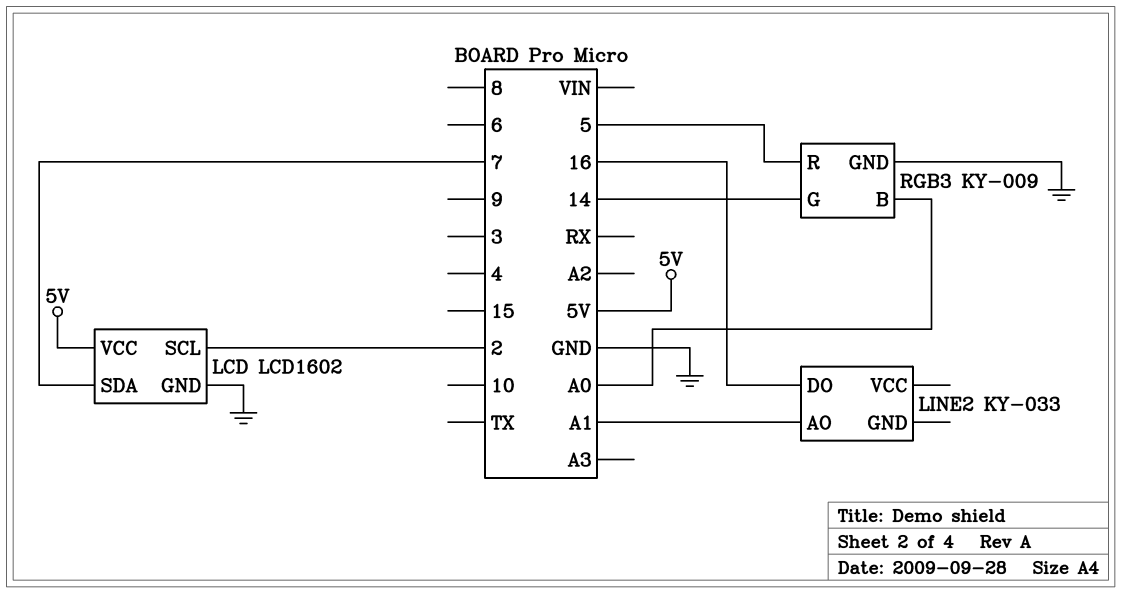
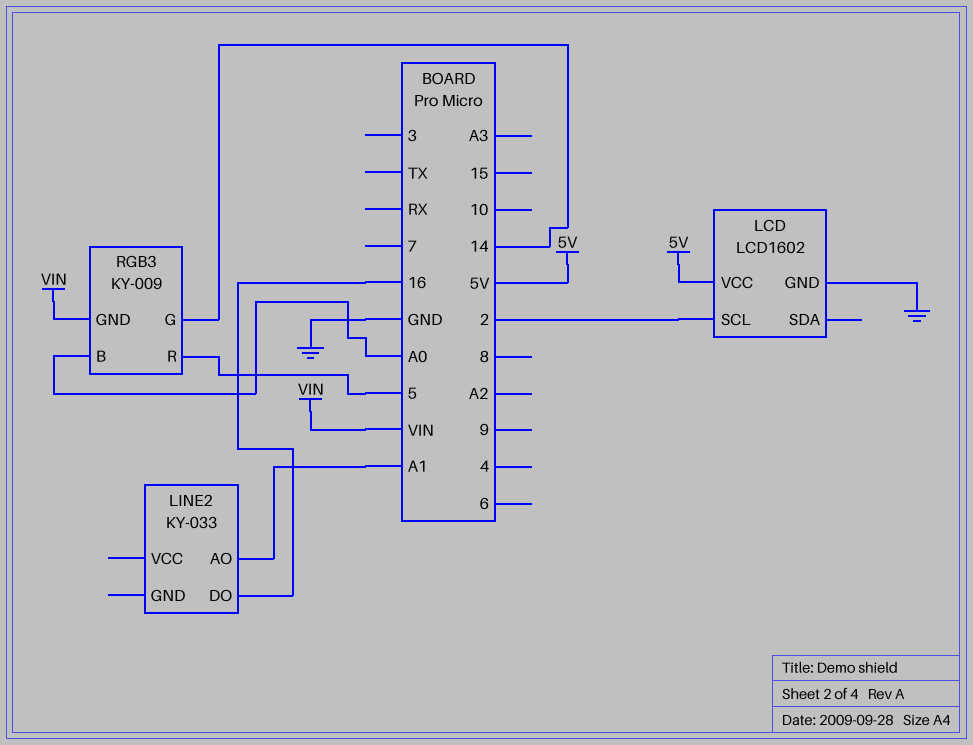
LCD pin SDA: 7 -> none
RGB3 pin GND: GND -> VIN

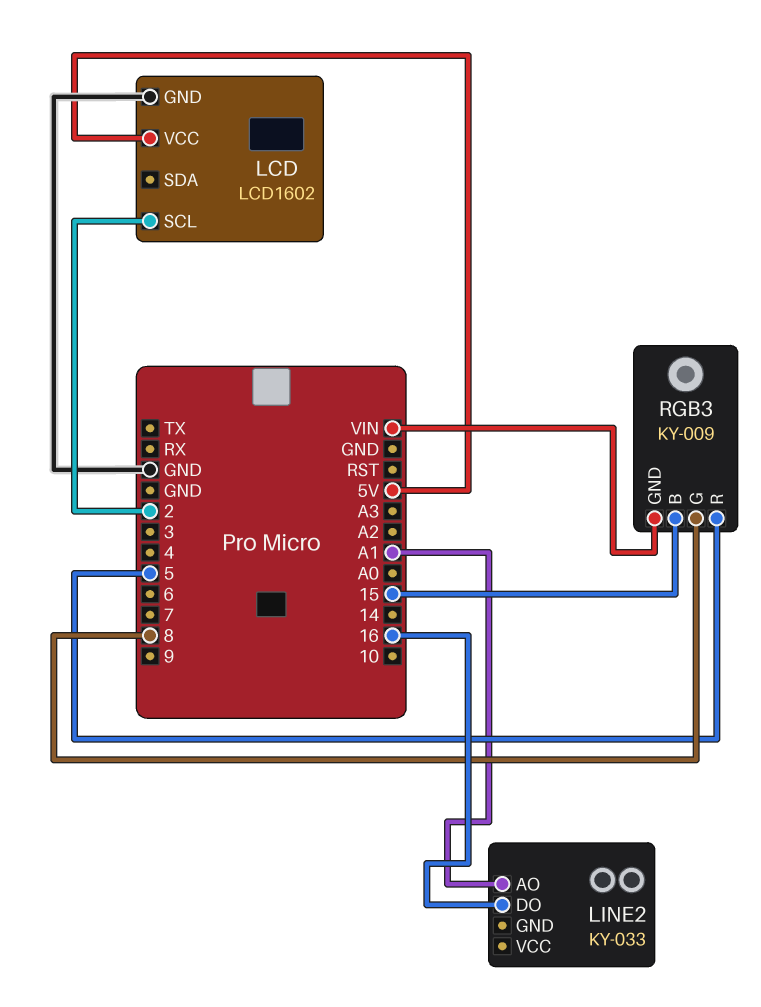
RGB3 pin B: A0 -> 15
RGB3 pin G: 14 -> 8

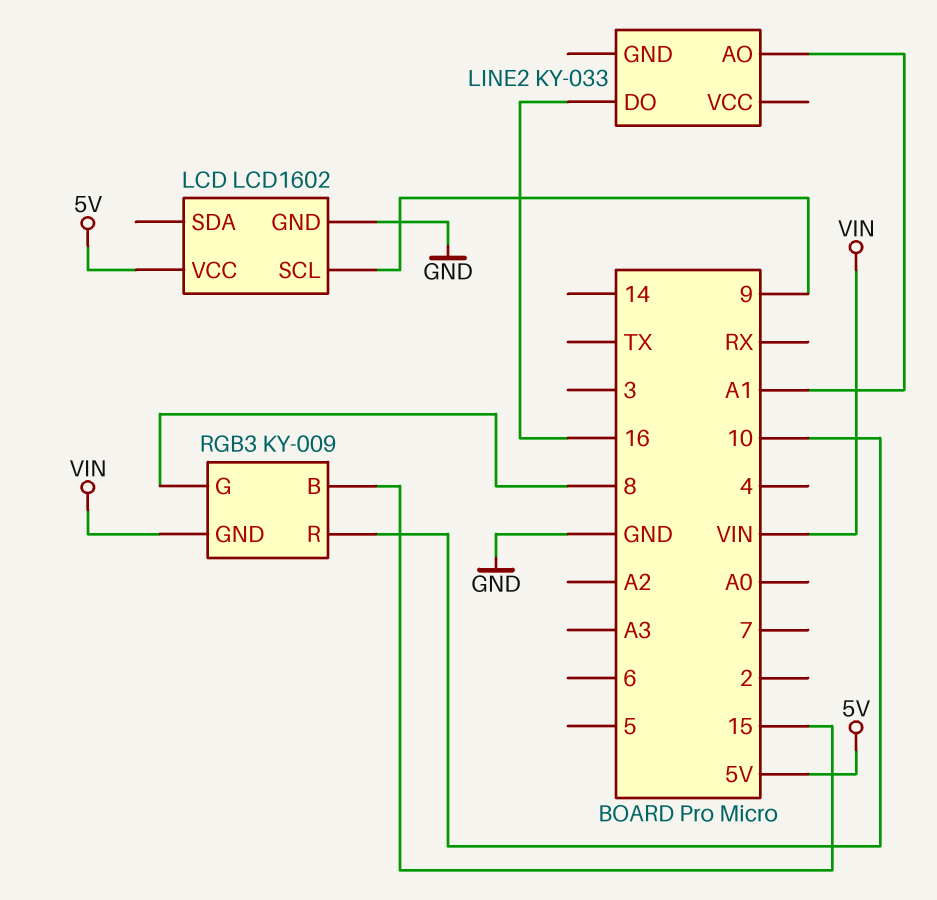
LCD pin SCL: 2 -> 9
RGB3 pin R: 5 -> 10

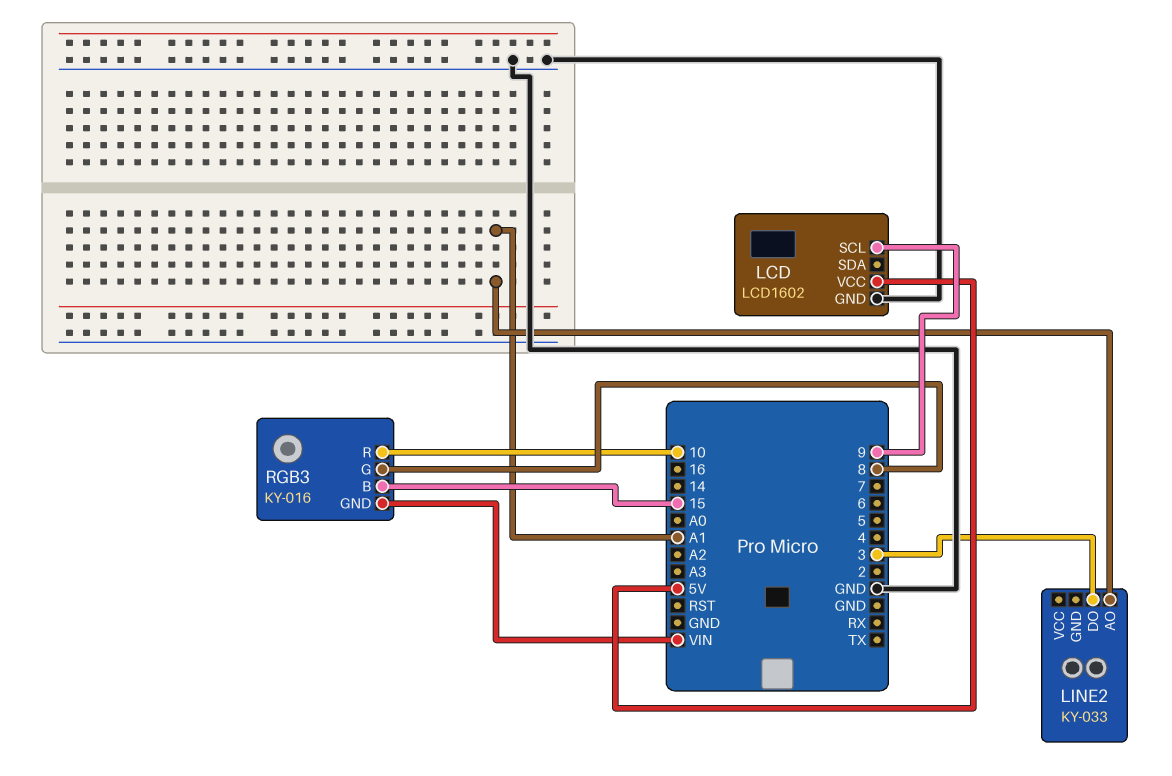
LINE2 pin DO: 16 -> 3
RGB3: KY-009 -> KY-016

